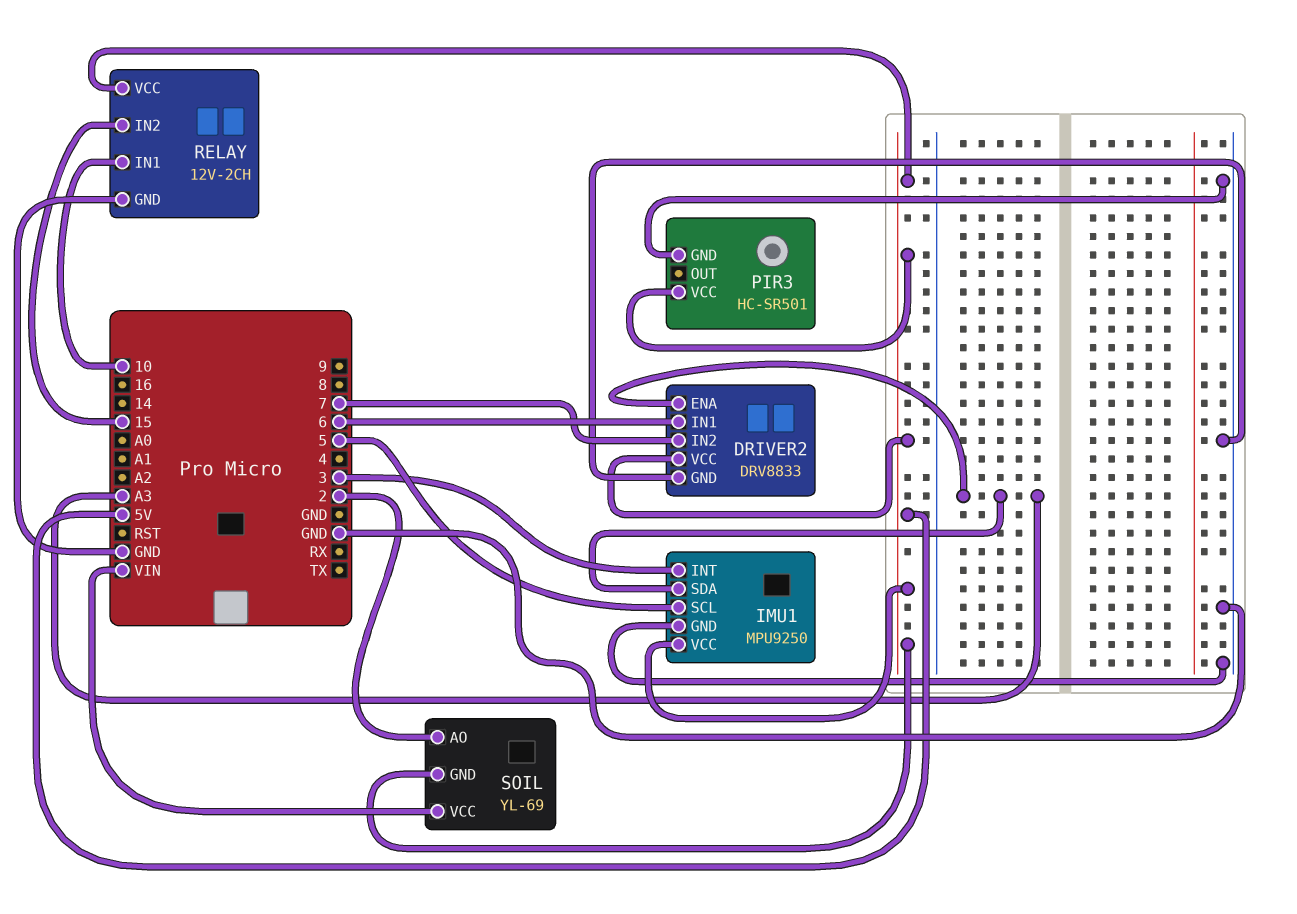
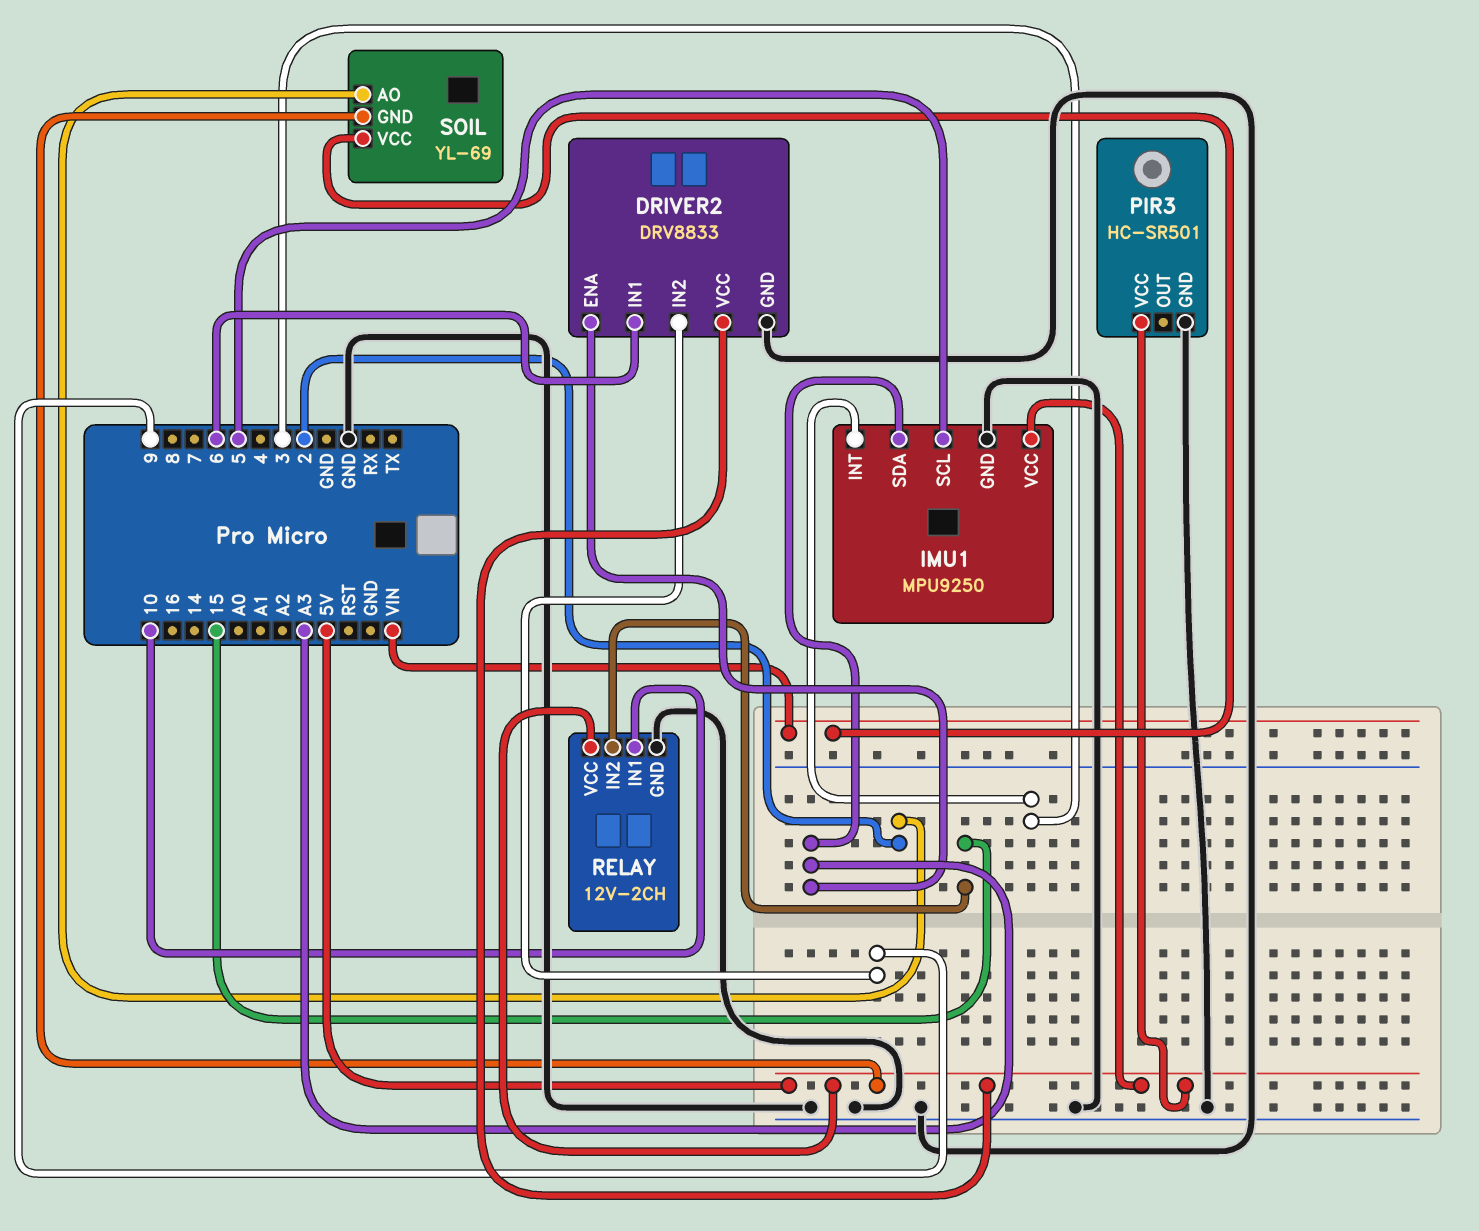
DRIVER2 pin IN2: 7 -> 9

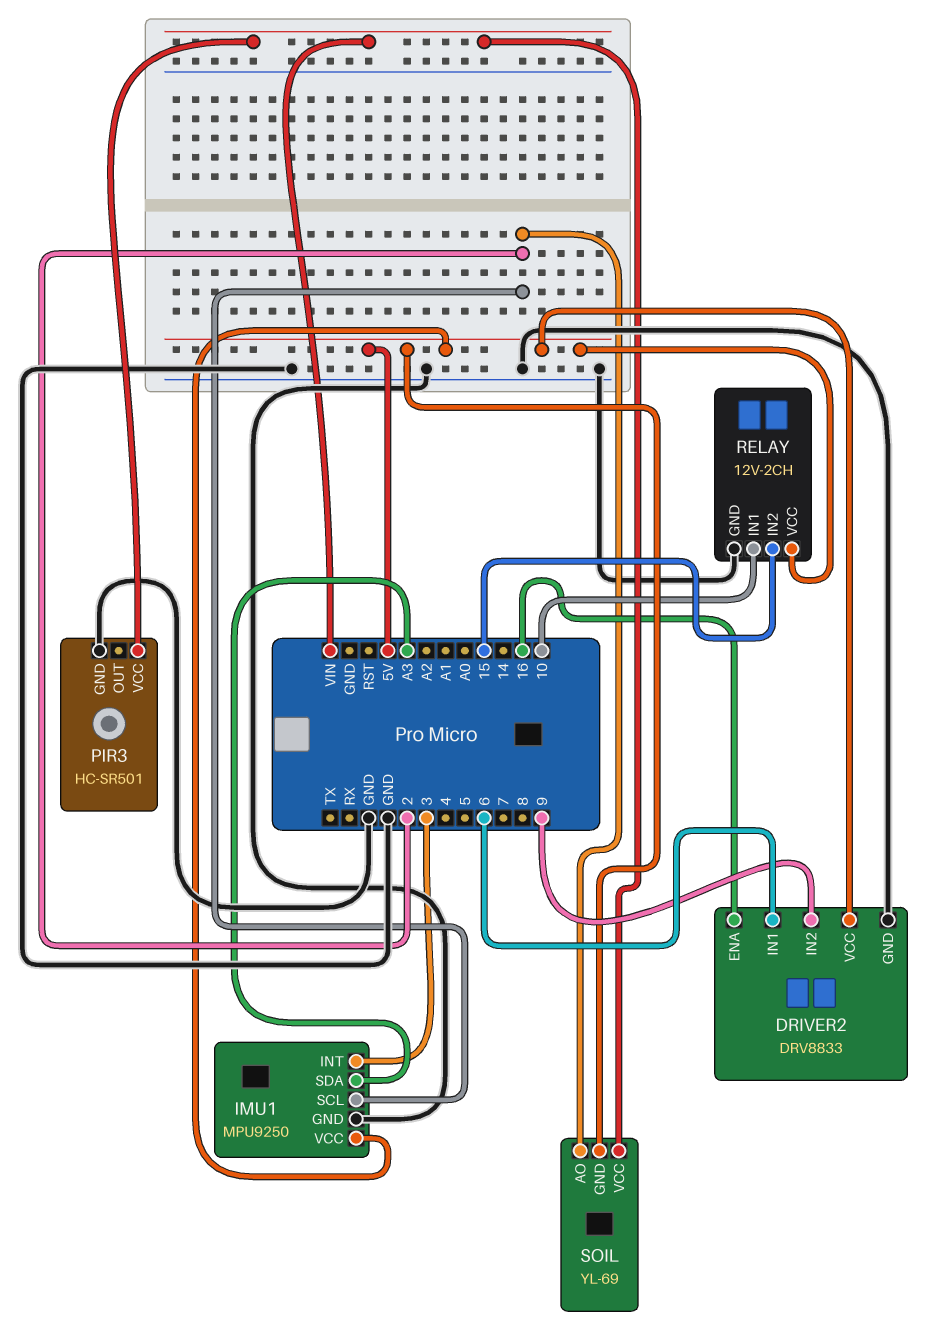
DRIVER2 pin ENA: A3 -> 16
IMU1 pin SCL: 5 -> 2
PIR3 pin VCC: 5V -> VIN

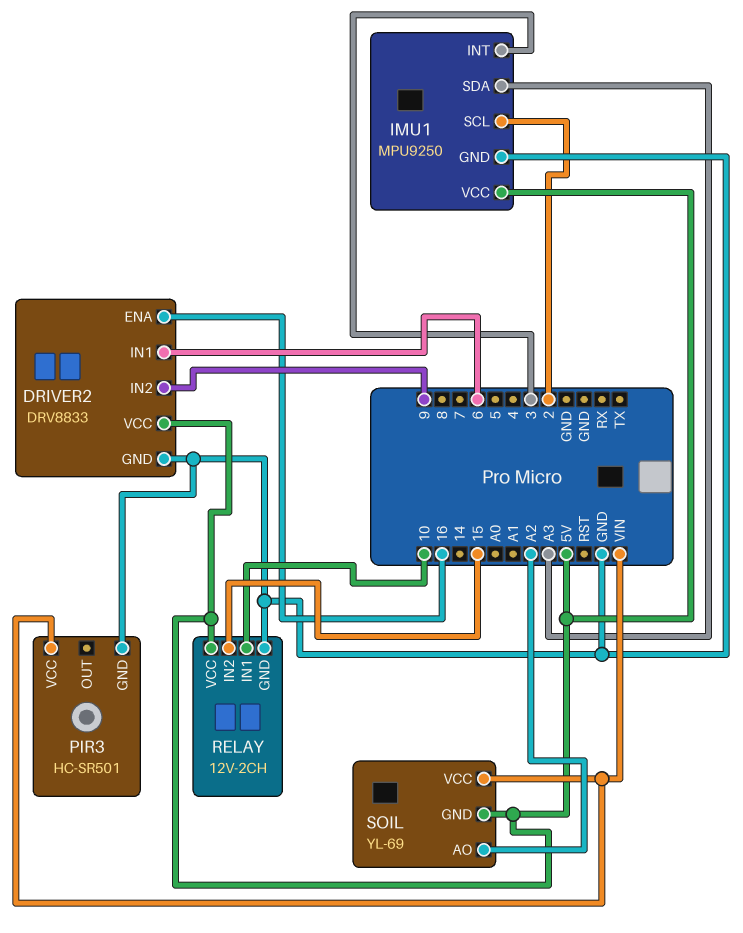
SOIL pin AO: 2 -> A2

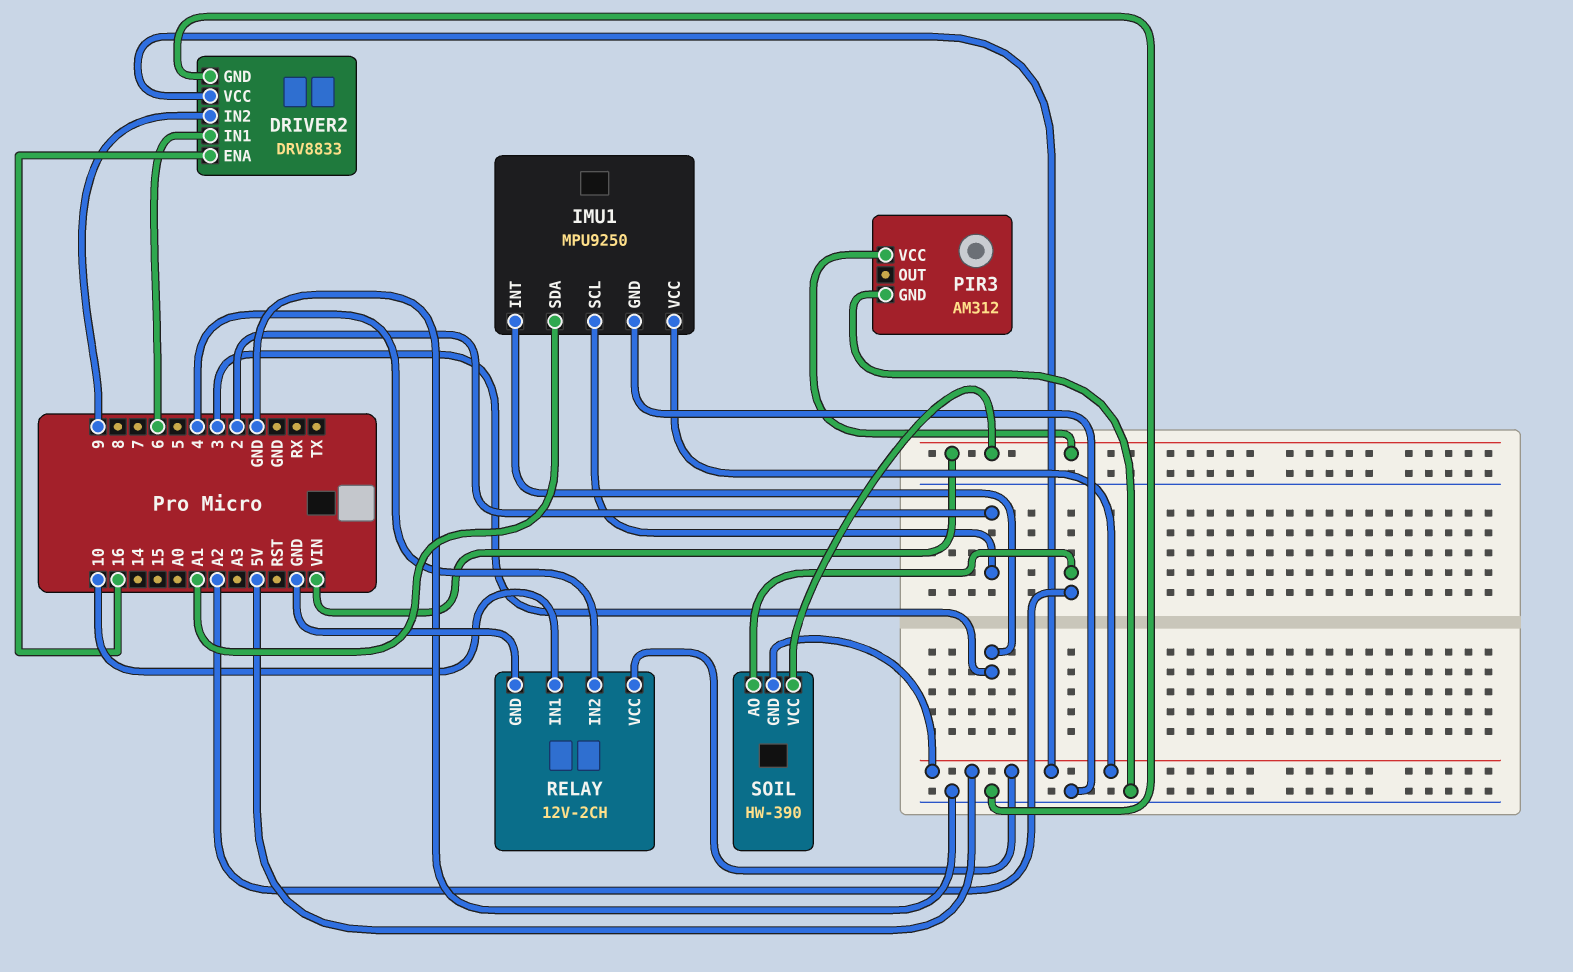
IMU1 pin SDA: A3 -> A1
PIR3: HC-SR501 -> AM312
RELAY pin IN2: 15 -> 4
SOIL: YL-69 -> HW-390

